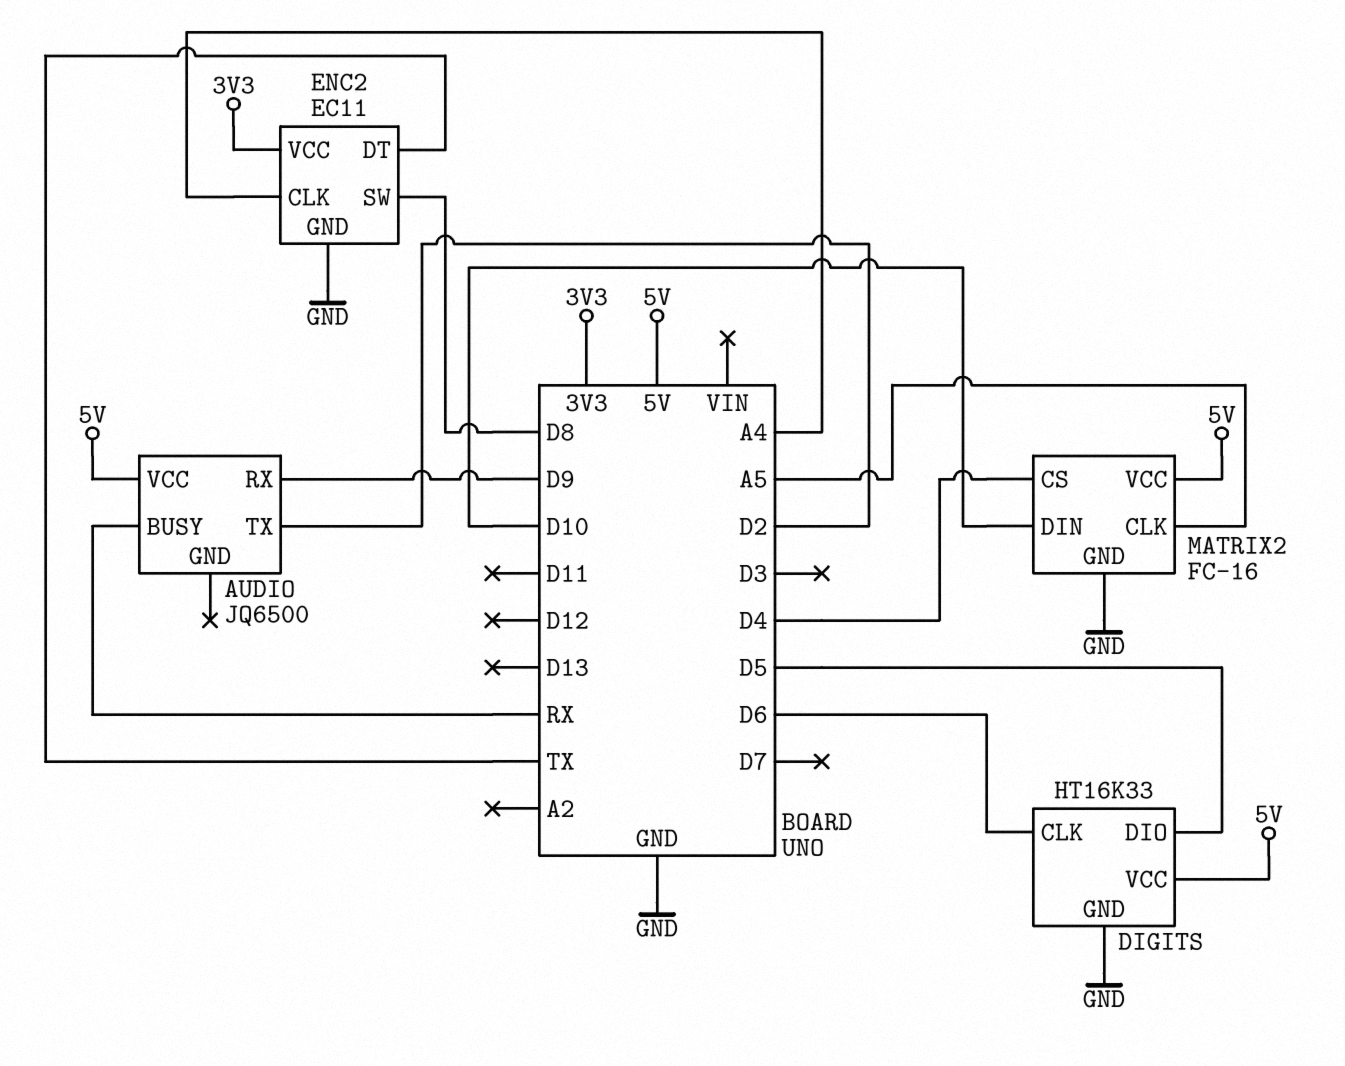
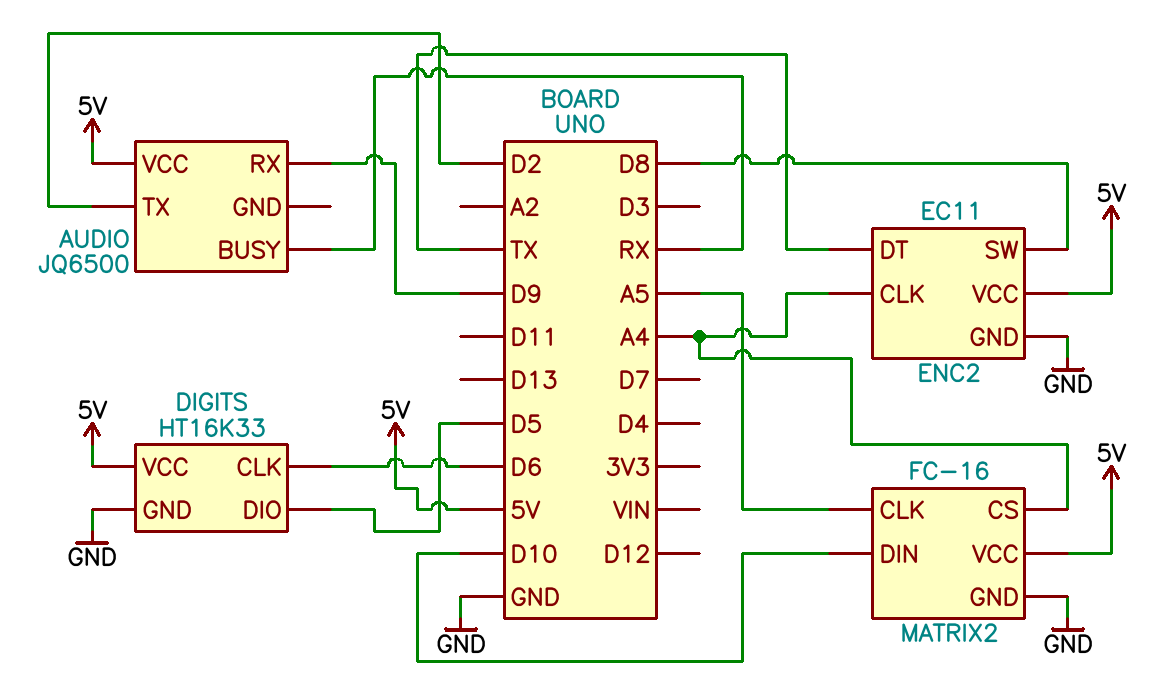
ENC2 pin VCC: 3V3 -> 5V
MATRIX2 pin CS: D4 -> A4

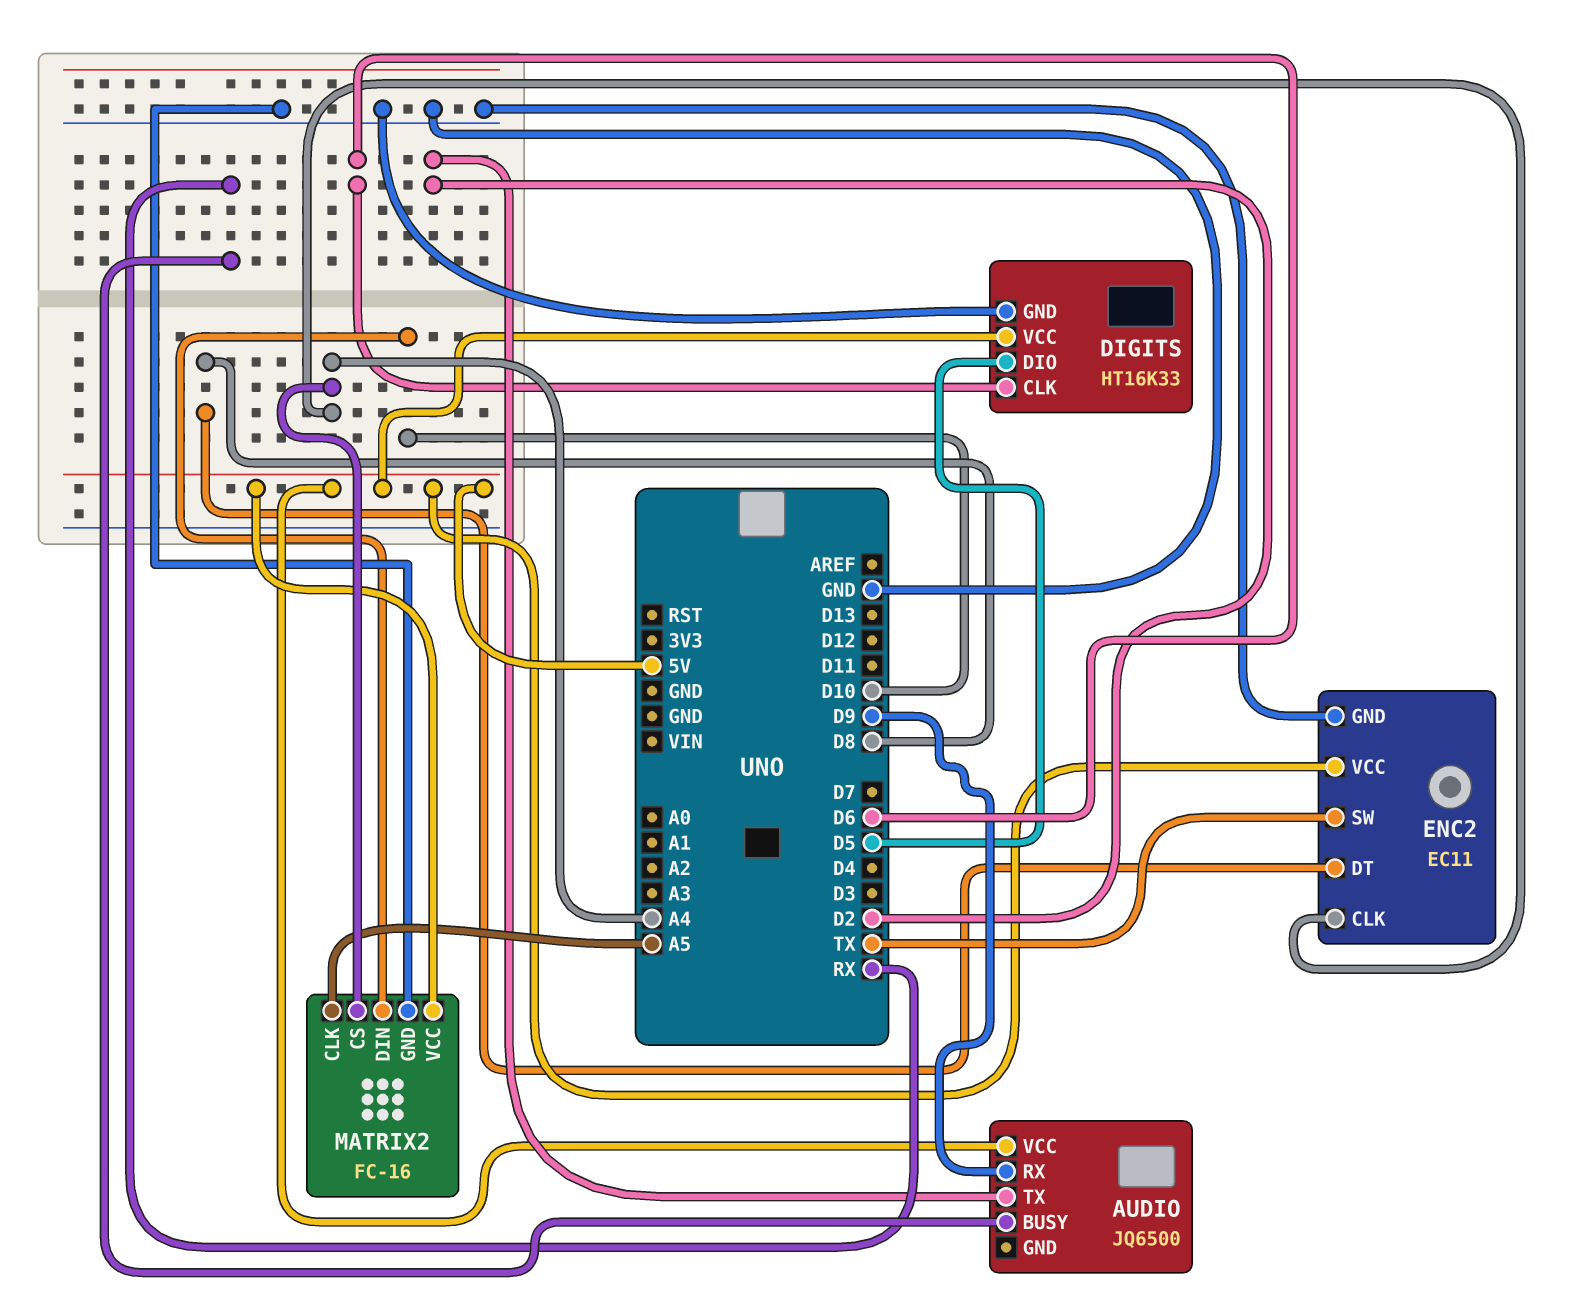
ENC2 pin DT: TX -> D8
ENC2 pin SW: D8 -> TX

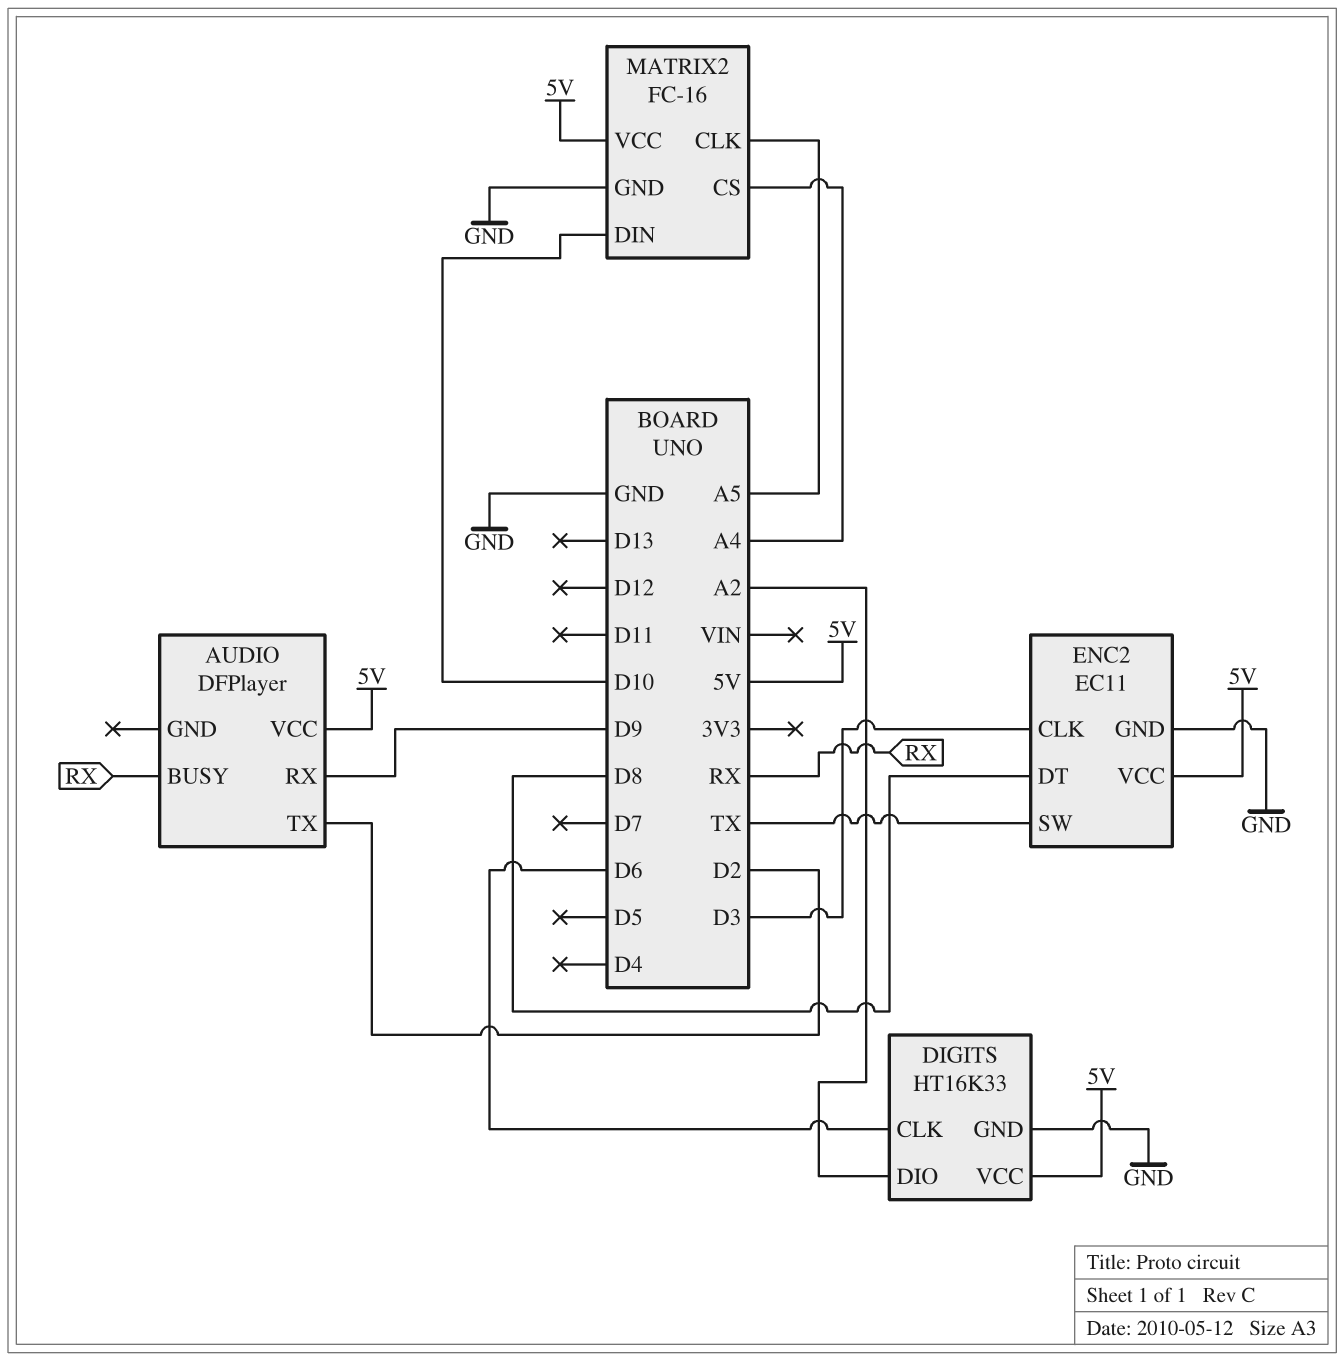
AUDIO: JQ6500 -> DFPlayer
DIGITS pin DIO: D5 -> A2
ENC2 pin CLK: A4 -> D3

